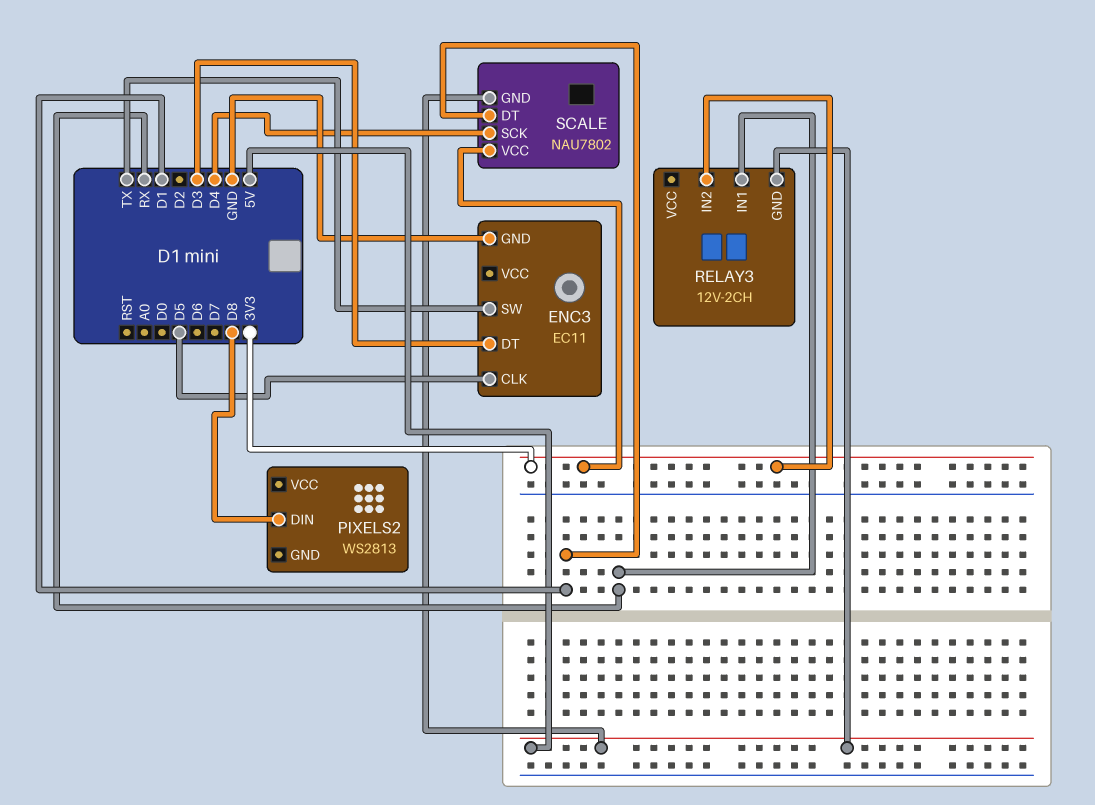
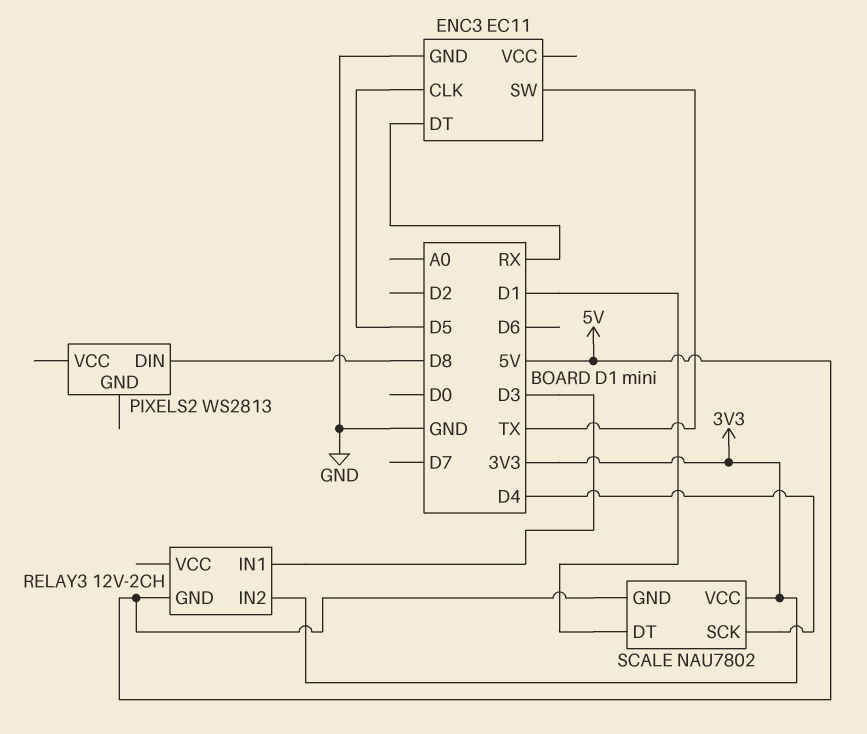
ENC3 pin DT: D3 -> RX
RELAY3 pin IN1: RX -> D3

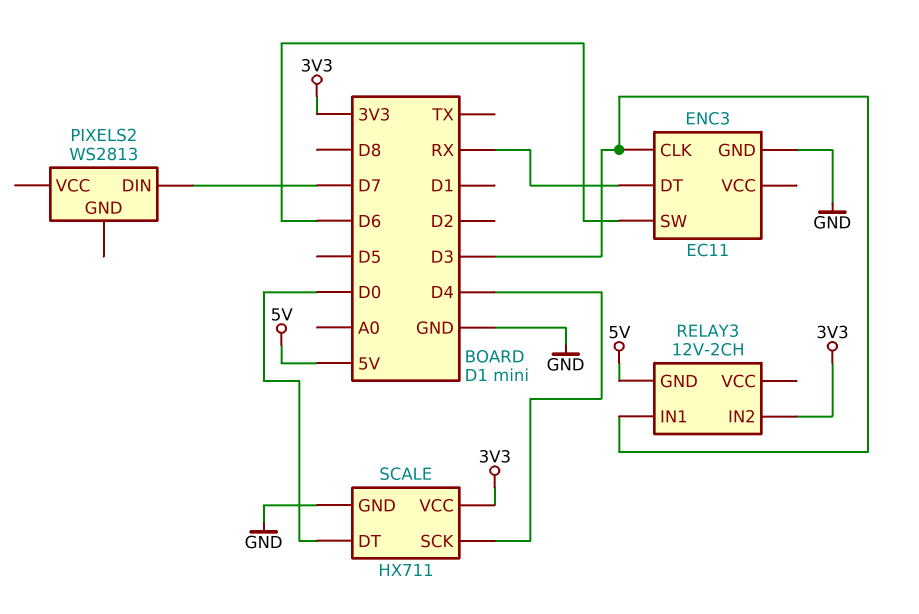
ENC3 pin CLK: D5 -> D3
ENC3 pin SW: TX -> D6
PIXELS2 pin DIN: D8 -> D7
SCALE: NAU7802 -> HX711
SCALE pin DT: D1 -> D0
SCALE pin GND: 5V -> GND

